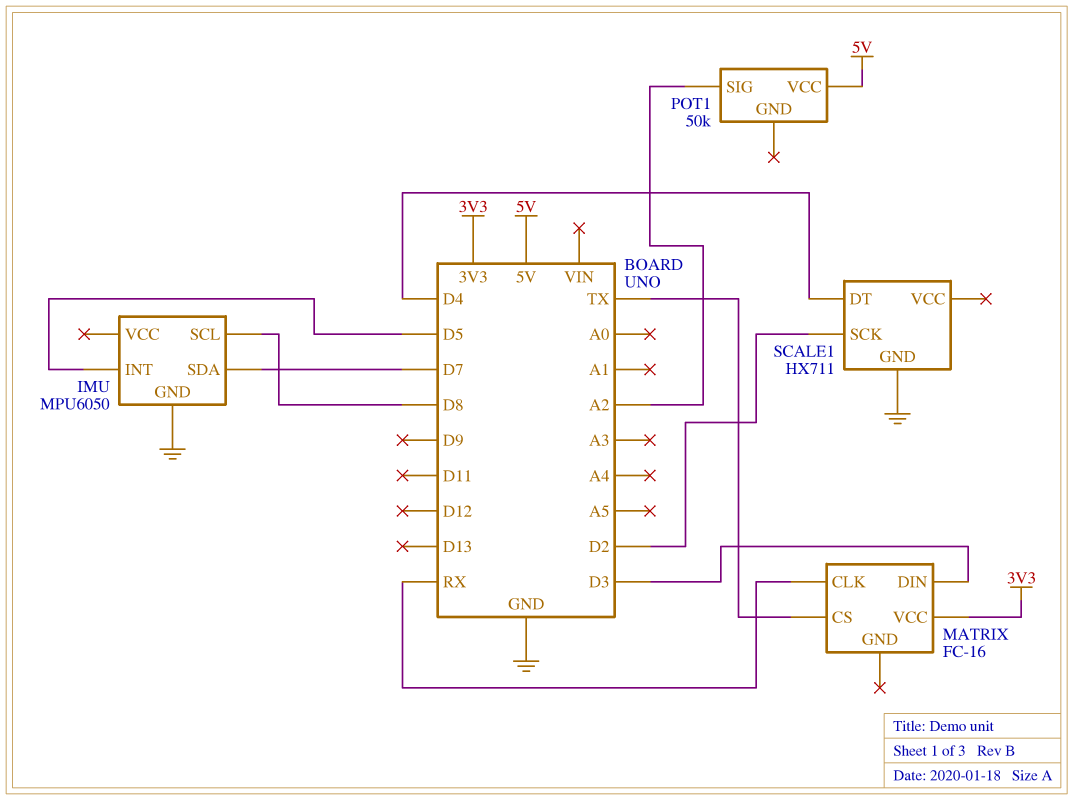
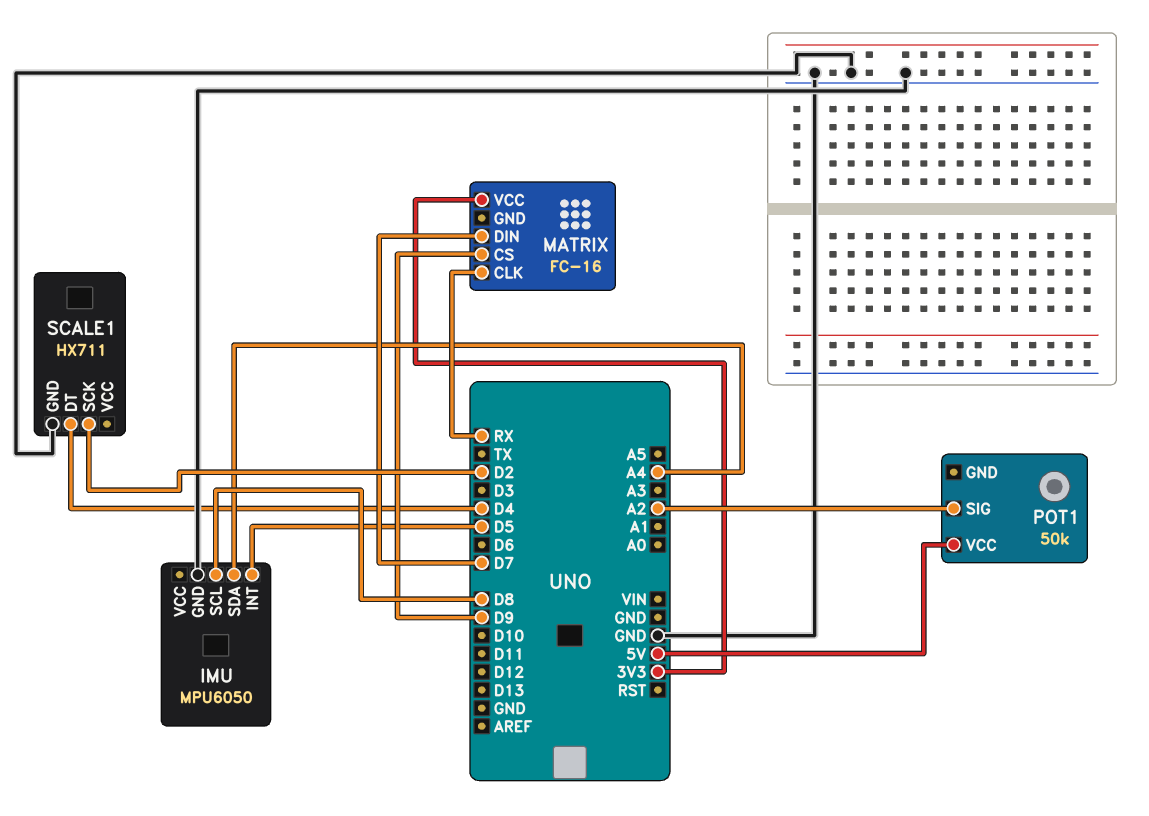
IMU pin SDA: D7 -> A4
MATRIX pin CS: TX -> D9
MATRIX pin DIN: D3 -> D7

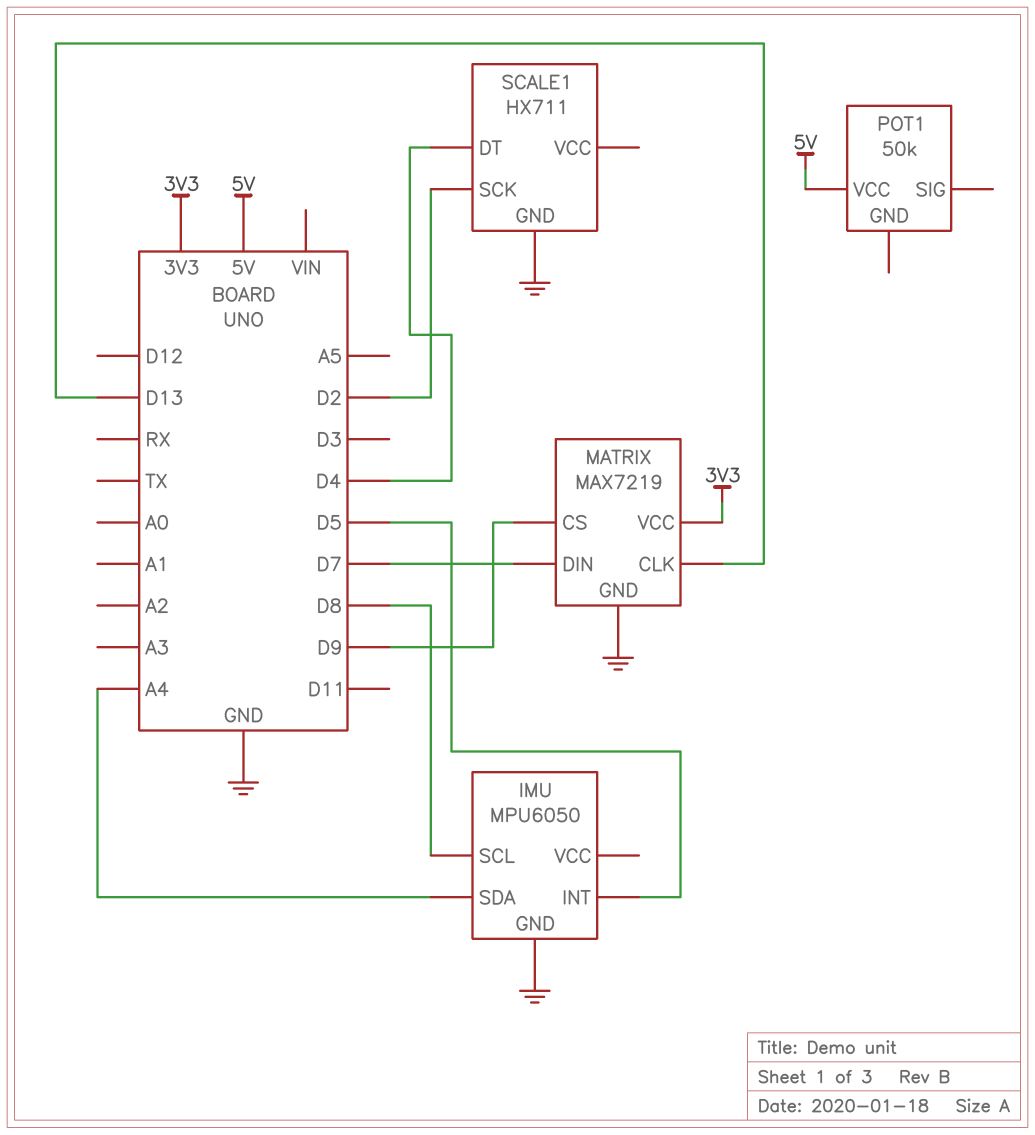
MATRIX: FC-16 -> MAX7219
MATRIX pin CLK: RX -> D13
MATRIX pin GND: none -> GND
POT1 pin SIG: A2 -> none

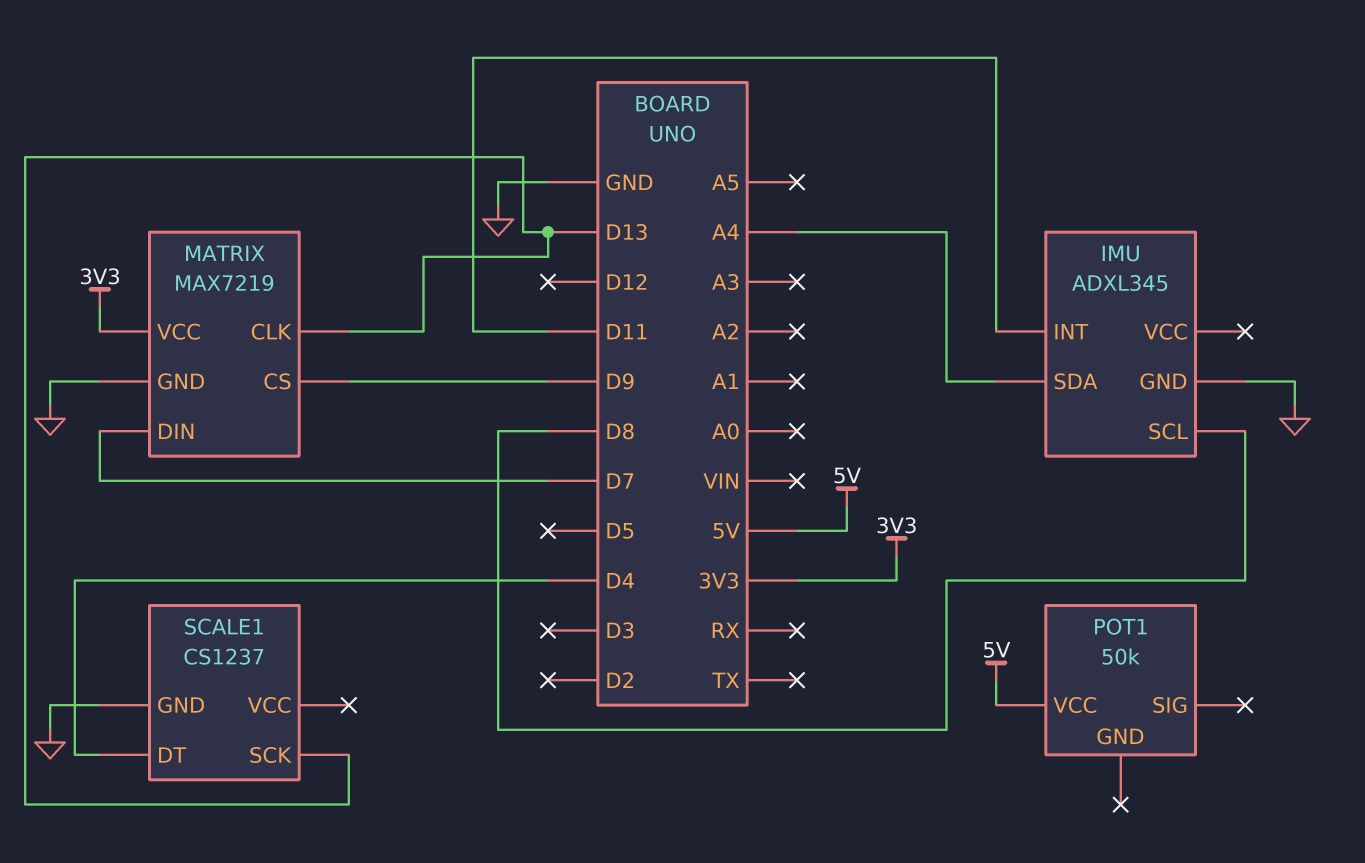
IMU: MPU6050 -> ADXL345
IMU pin INT: D5 -> D11
SCALE1: HX711 -> CS1237
SCALE1 pin SCK: D2 -> D13

